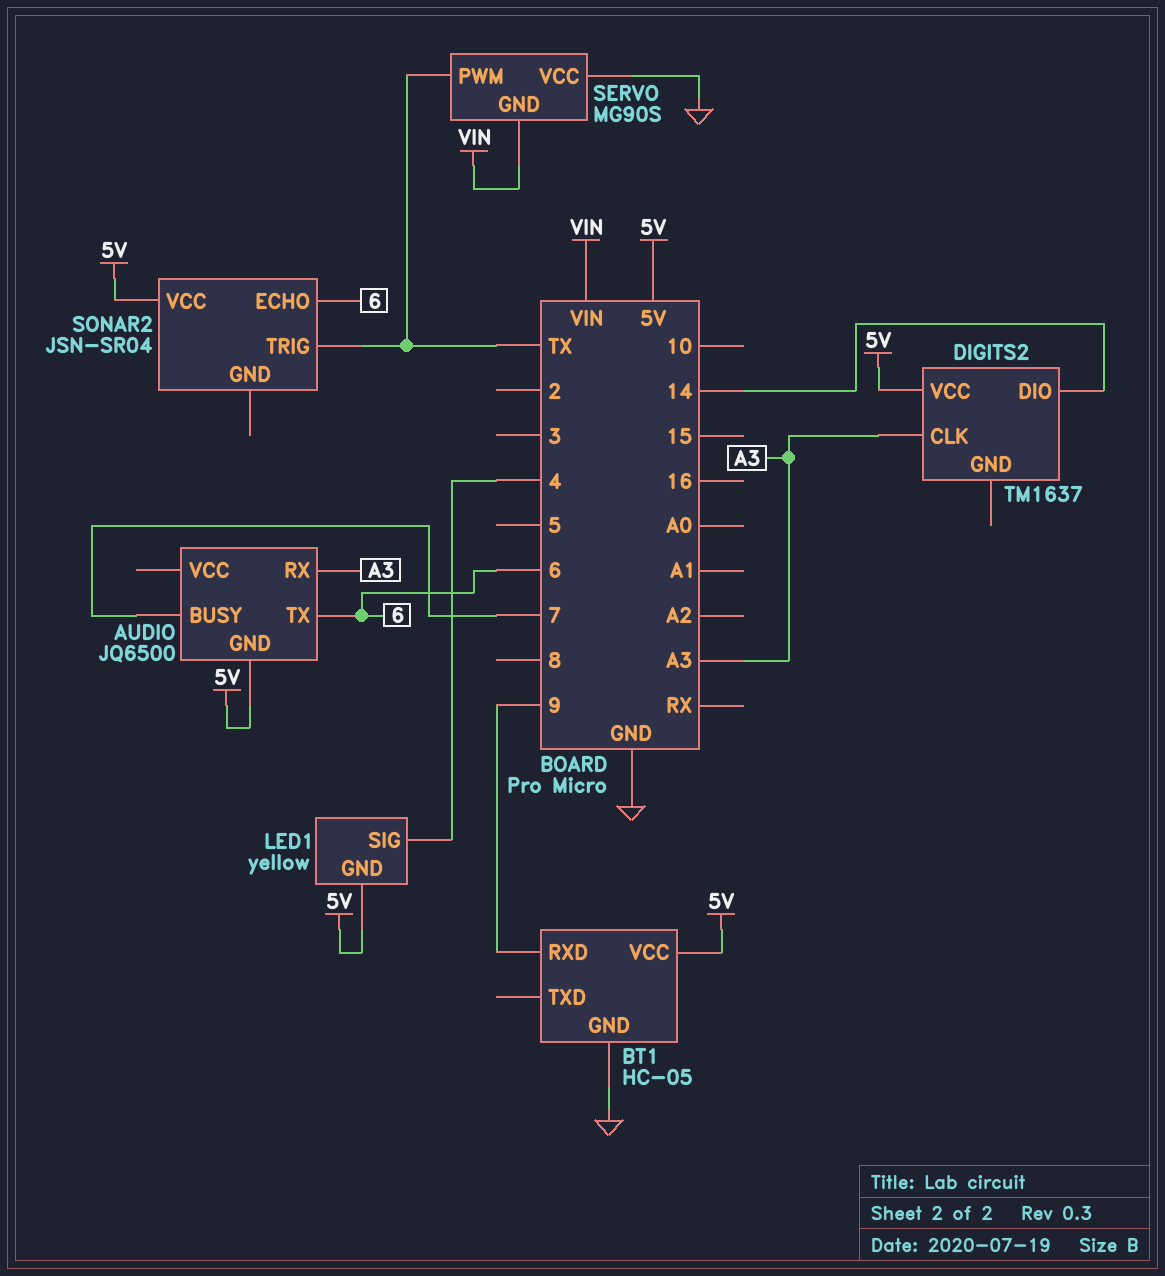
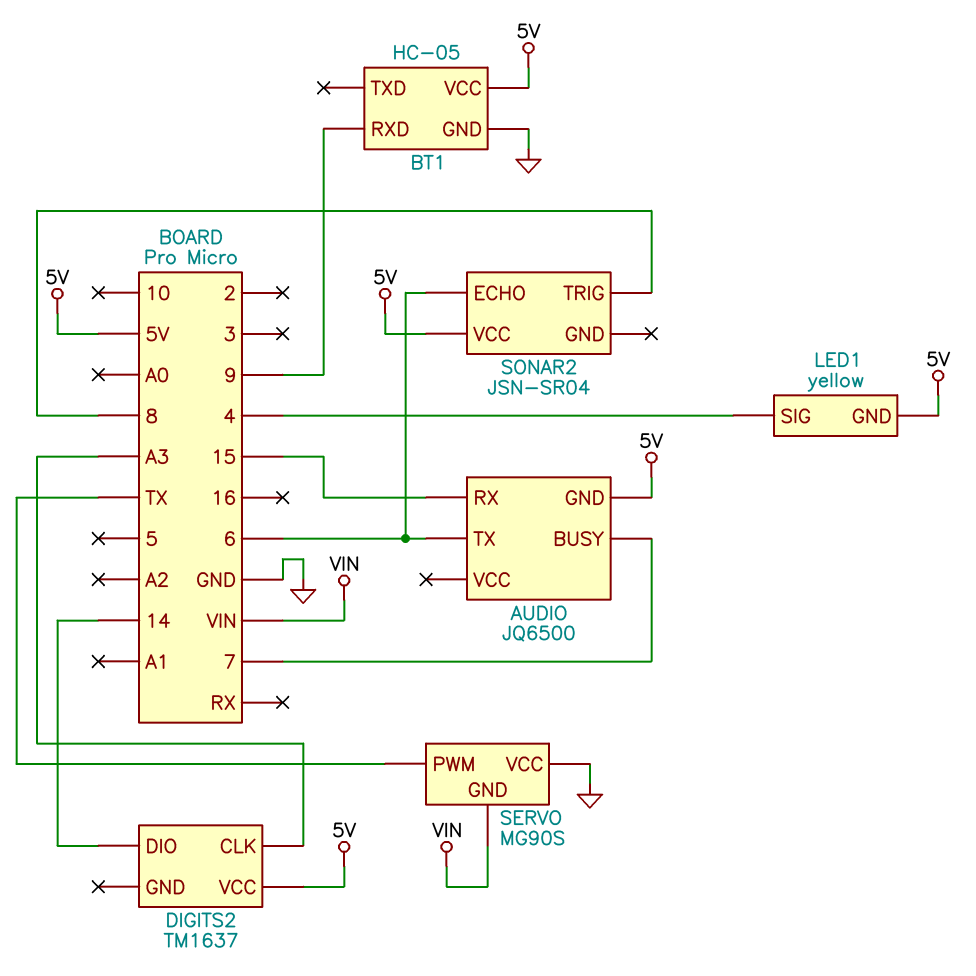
AUDIO pin RX: A3 -> 15
SONAR2 pin TRIG: TX -> 8

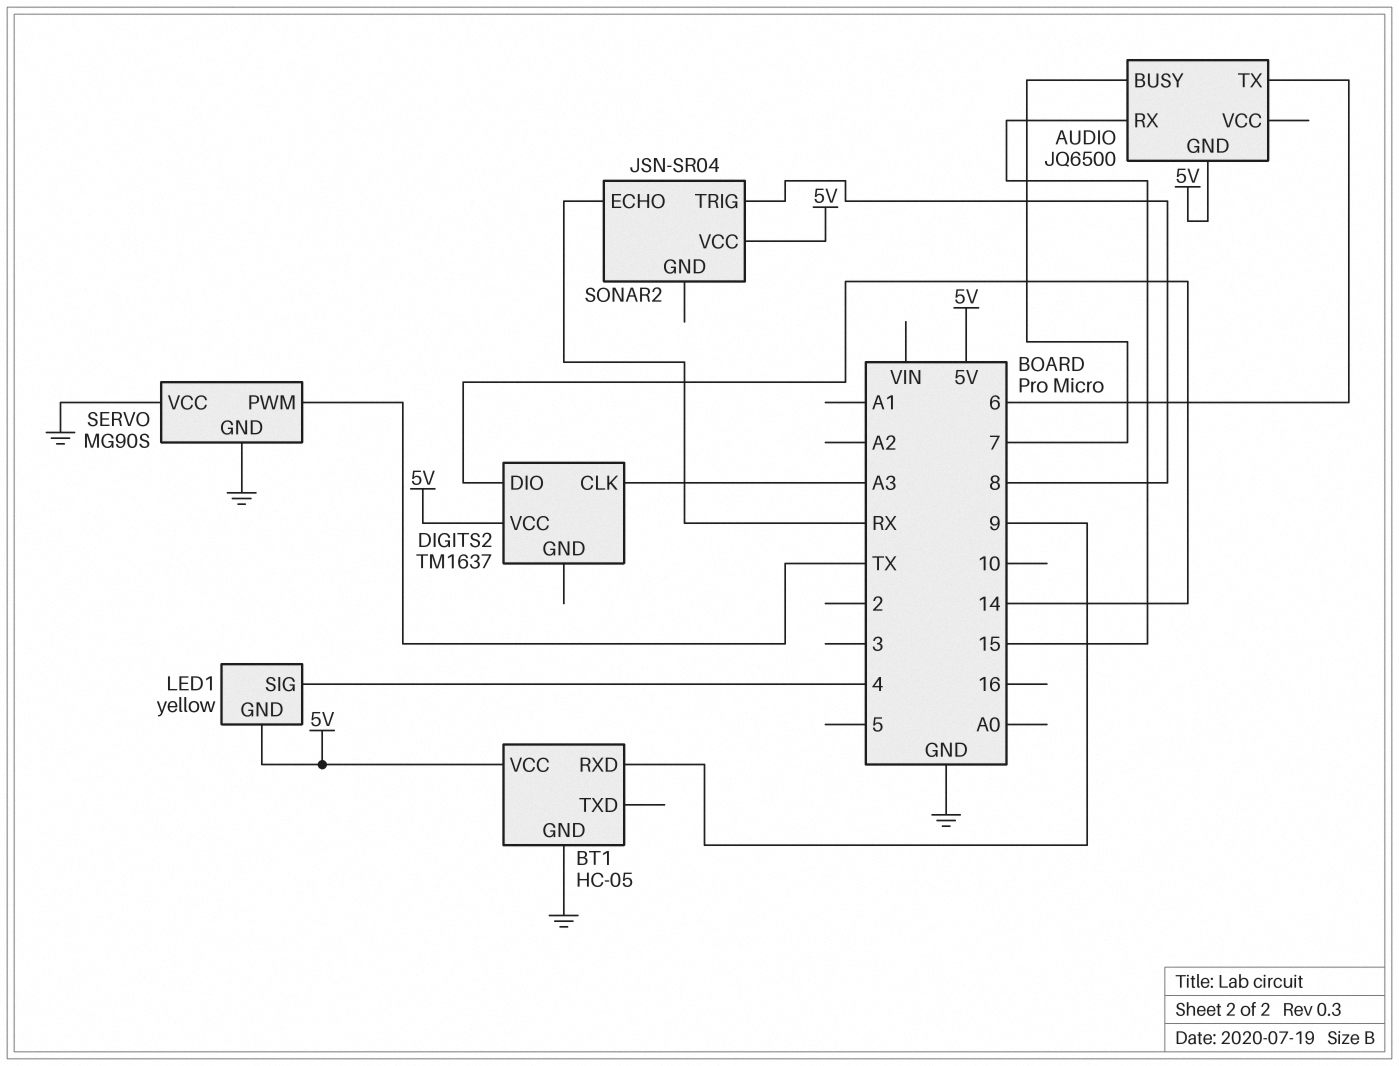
SERVO pin GND: VIN -> GND
SONAR2 pin ECHO: 6 -> RX

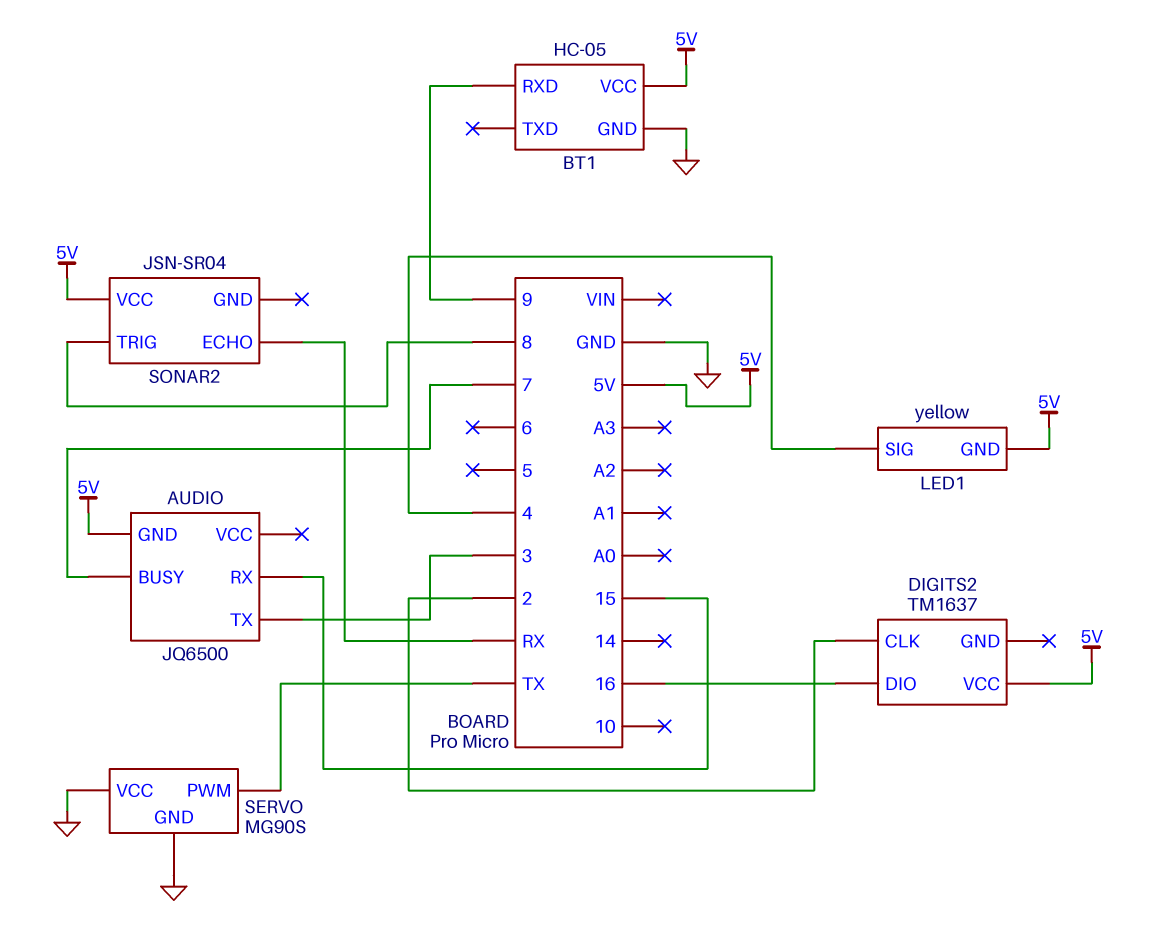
AUDIO pin TX: 6 -> 3
DIGITS2 pin CLK: A3 -> 2
DIGITS2 pin DIO: 14 -> 16

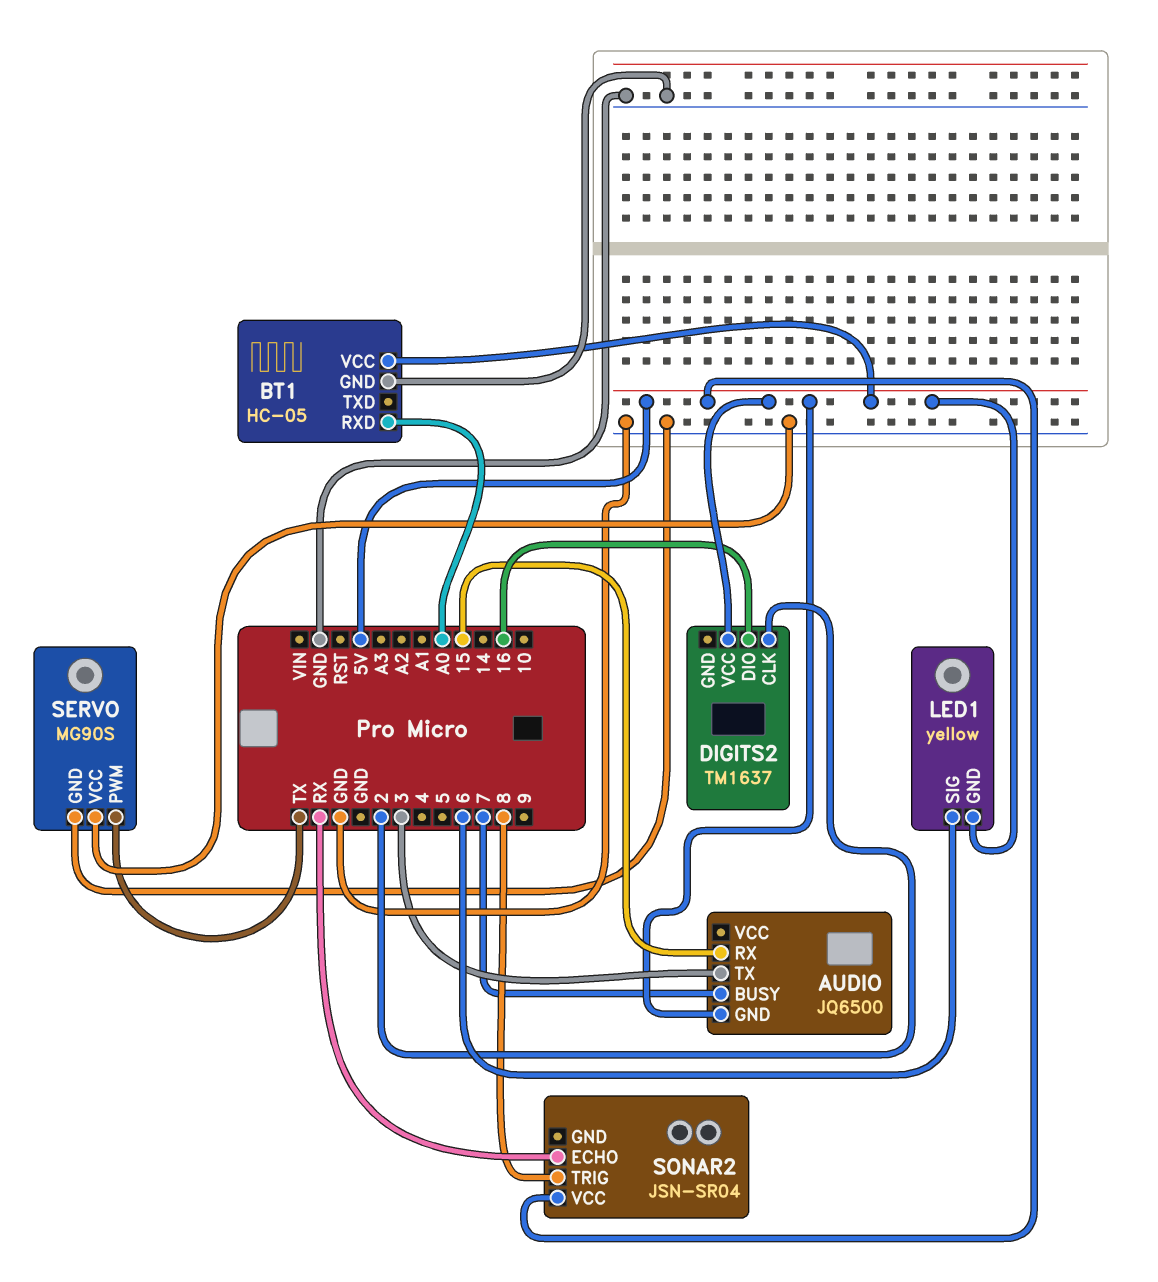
BT1 pin RXD: 9 -> A0
LED1 pin SIG: 4 -> 6

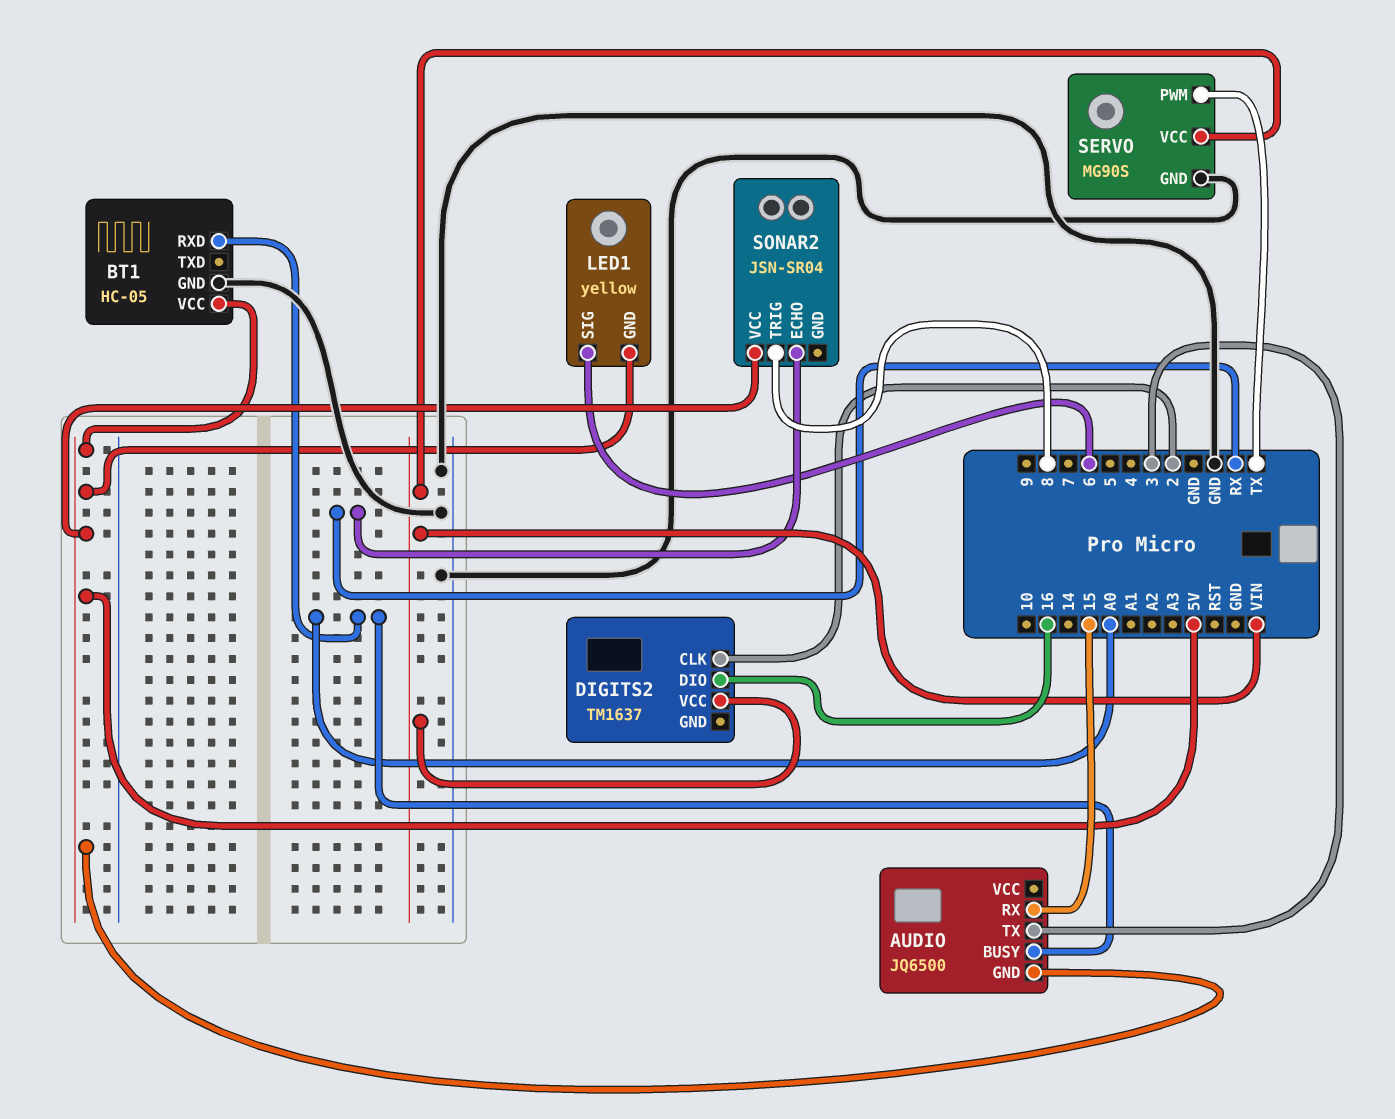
AUDIO pin BUSY: 7 -> A0
DIGITS2 pin VCC: 5V -> VIN
SERVO pin VCC: GND -> VIN

